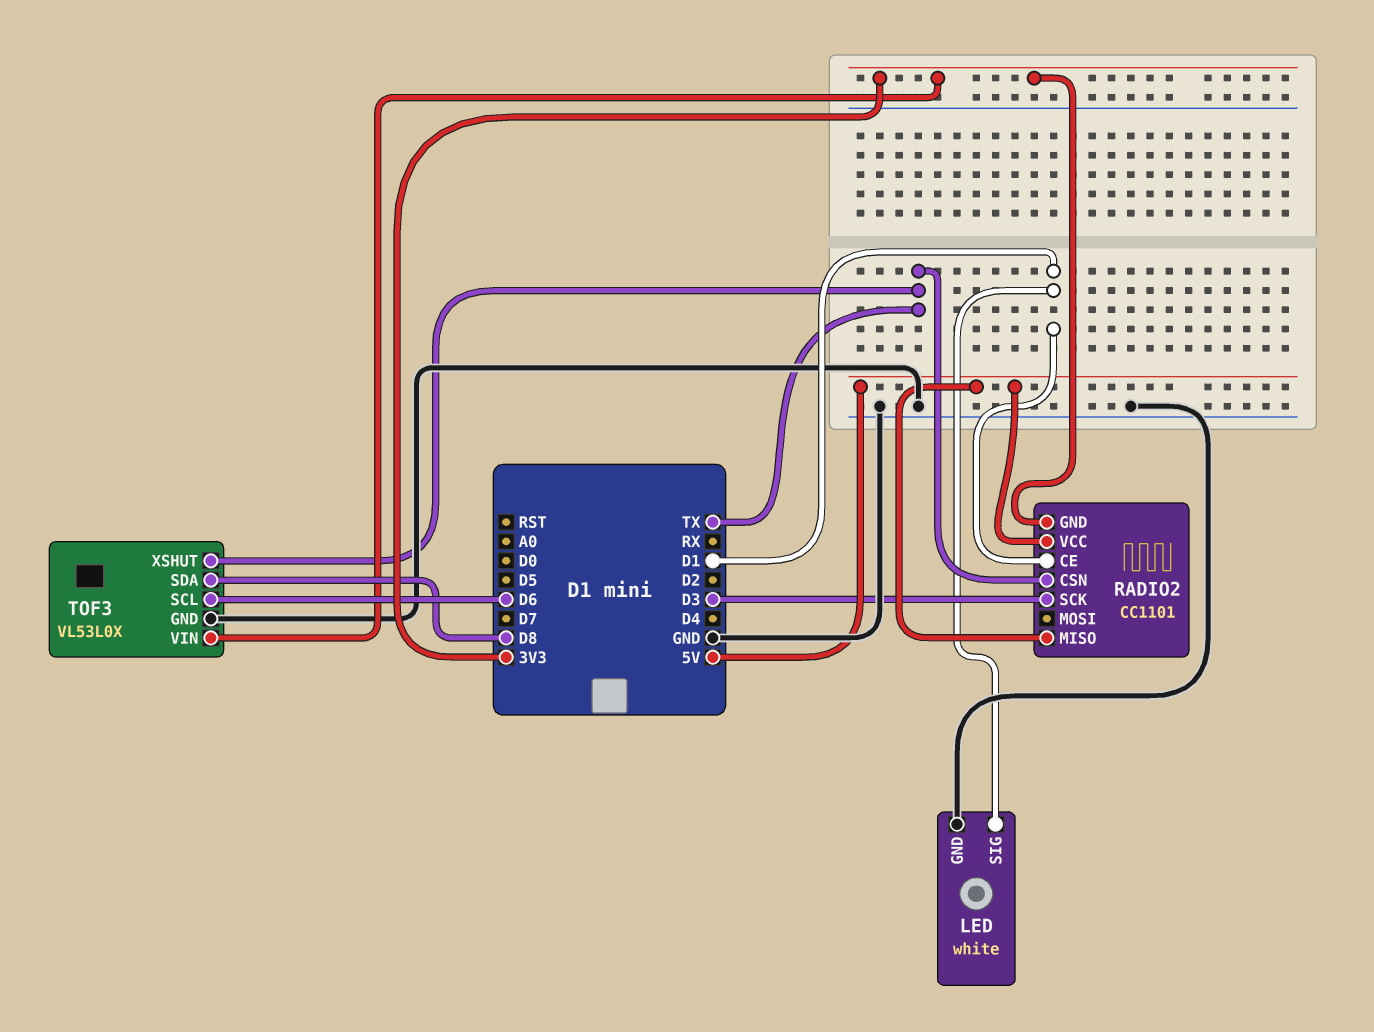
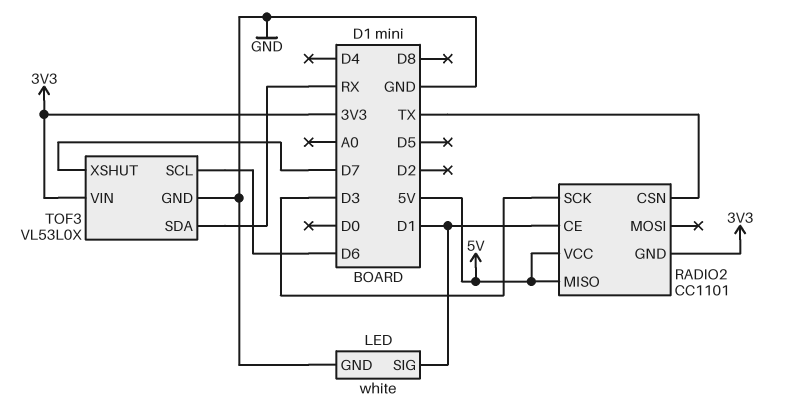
TOF3 pin SDA: D8 -> RX
TOF3 pin XSHUT: TX -> D7

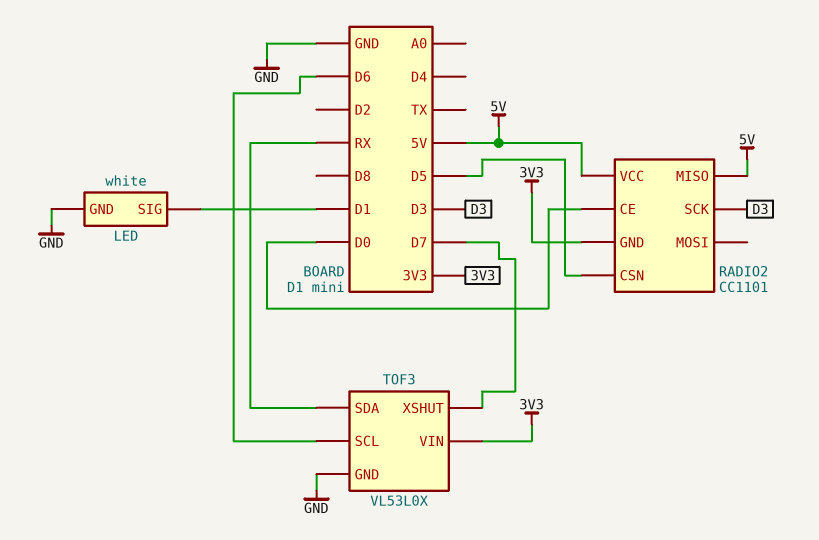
RADIO2 pin CE: D1 -> D0
RADIO2 pin CSN: TX -> D5

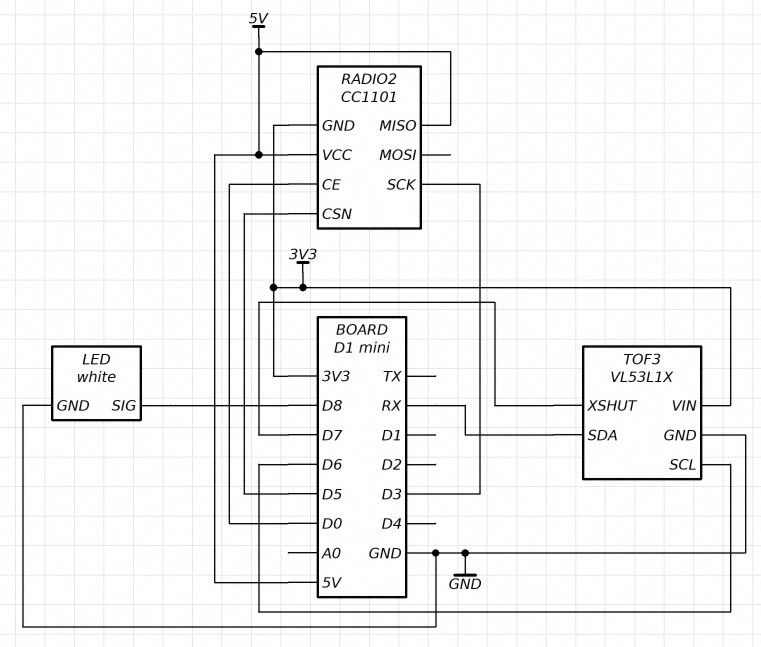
LED pin SIG: D1 -> D8
TOF3: VL53L0X -> VL53L1X

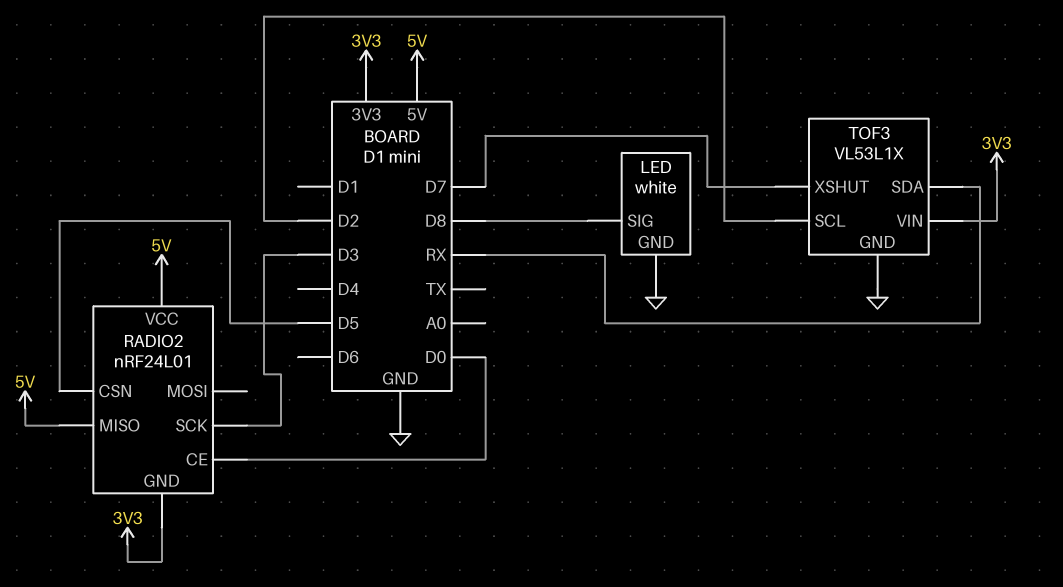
RADIO2: CC1101 -> nRF24L01
TOF3 pin SCL: D6 -> D2

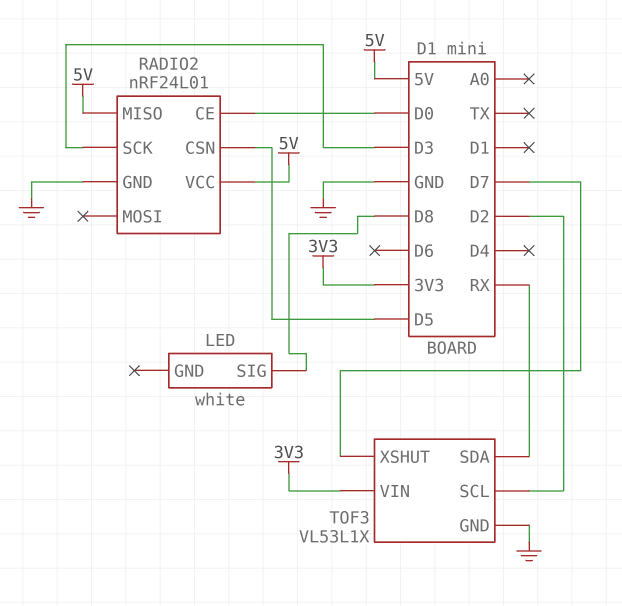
LED pin GND: GND -> none
RADIO2 pin GND: 3V3 -> GND

